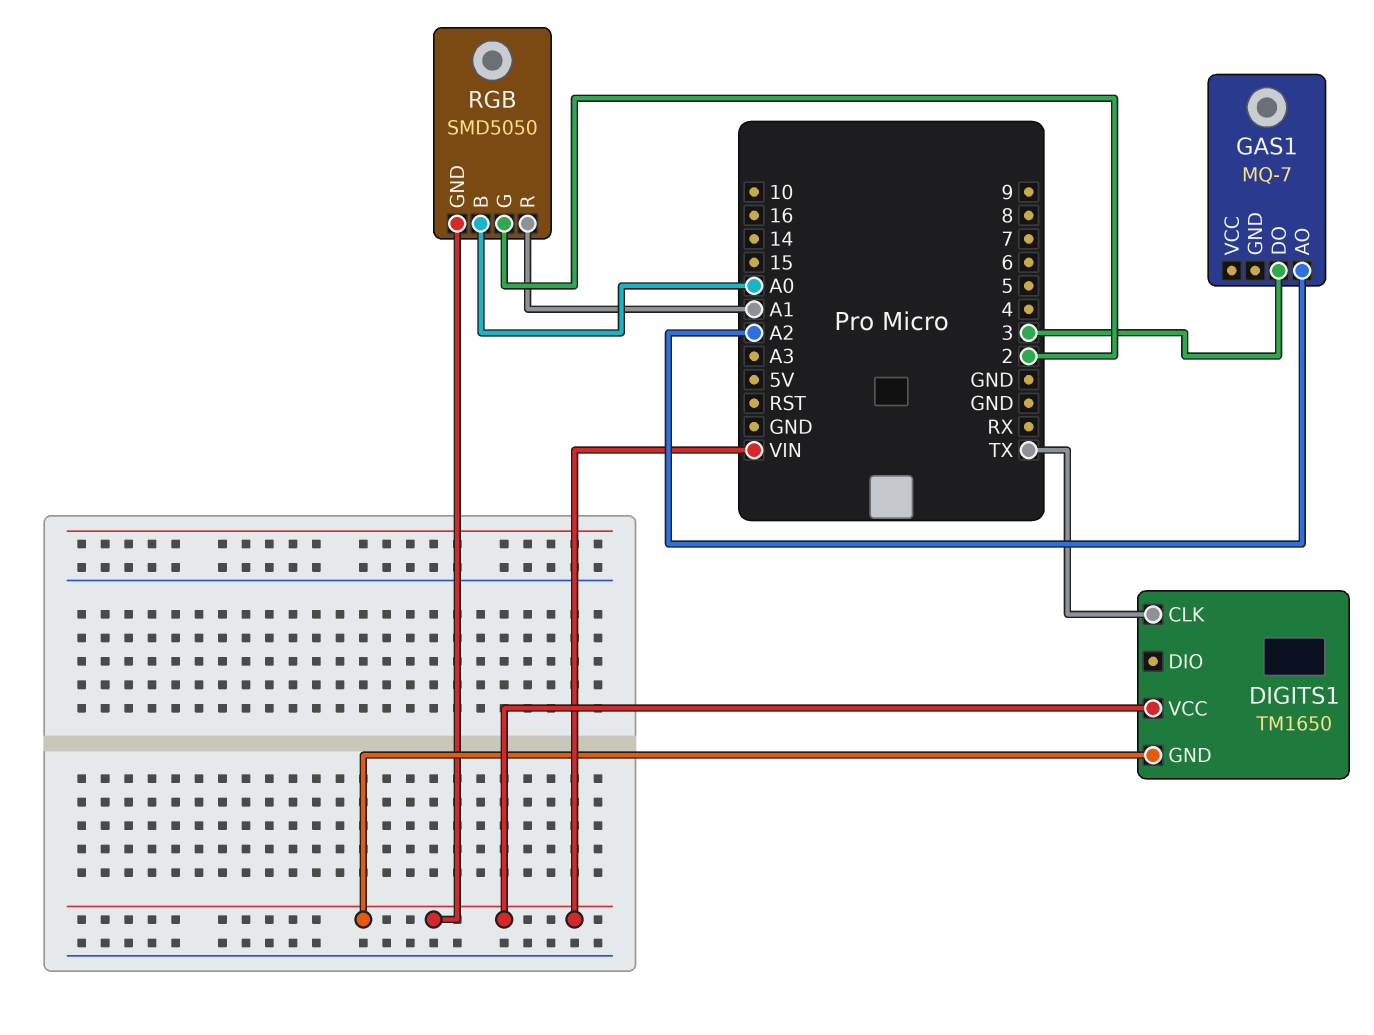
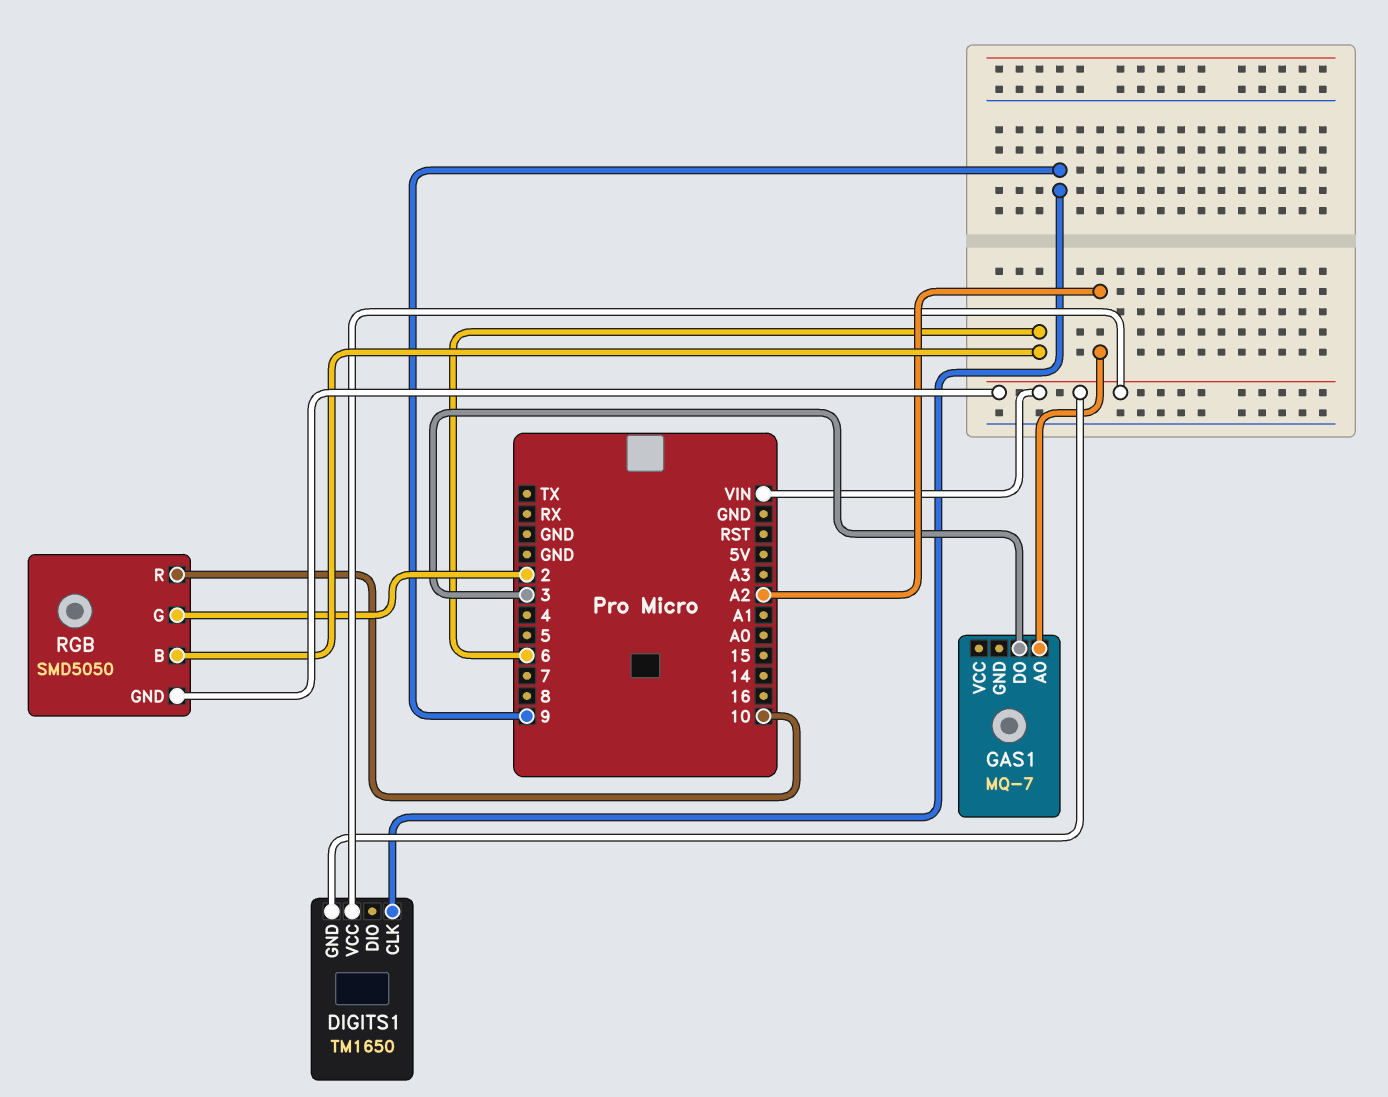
DIGITS1 pin CLK: TX -> 9
RGB pin B: A0 -> 6
RGB pin R: A1 -> 10

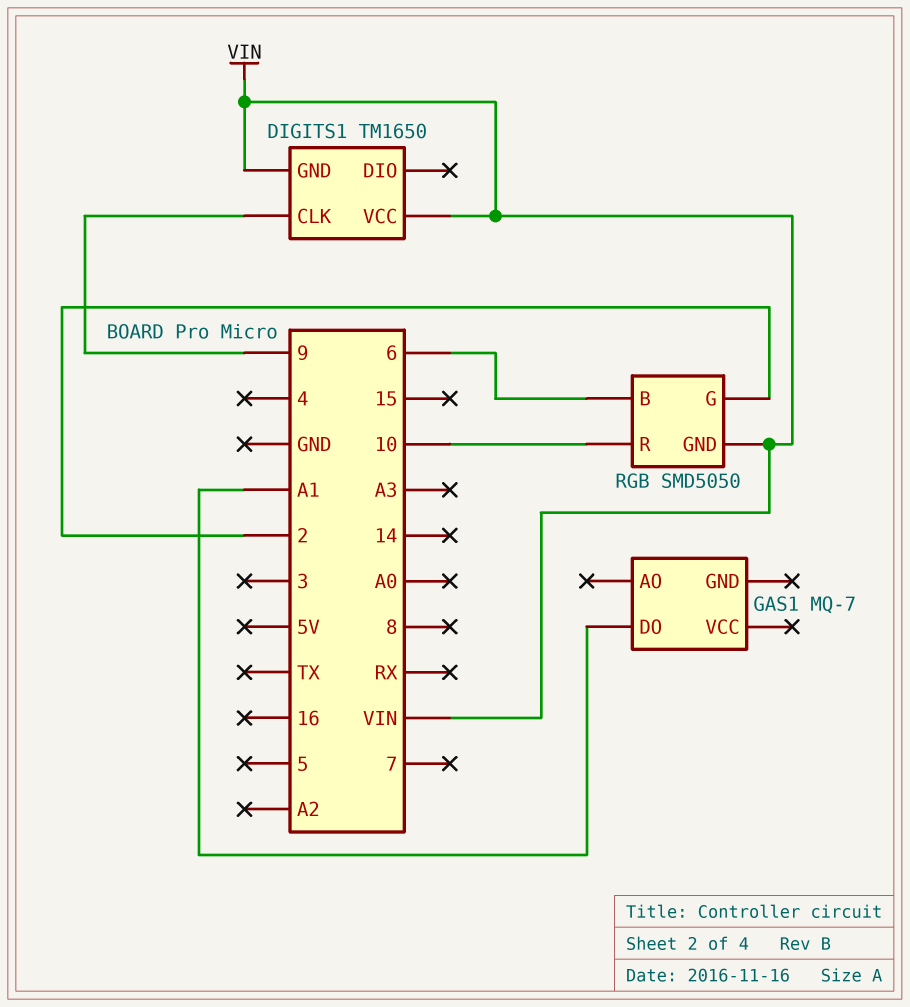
GAS1 pin AO: A2 -> none
GAS1 pin DO: 3 -> A1

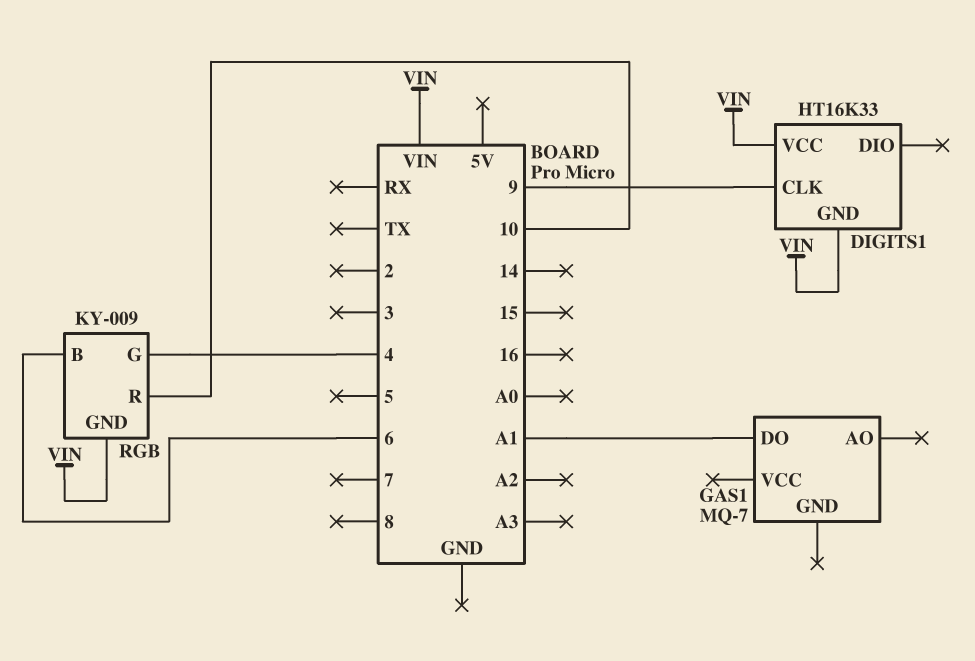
DIGITS1: TM1650 -> HT16K33
RGB: SMD5050 -> KY-009
RGB pin G: 2 -> 4

